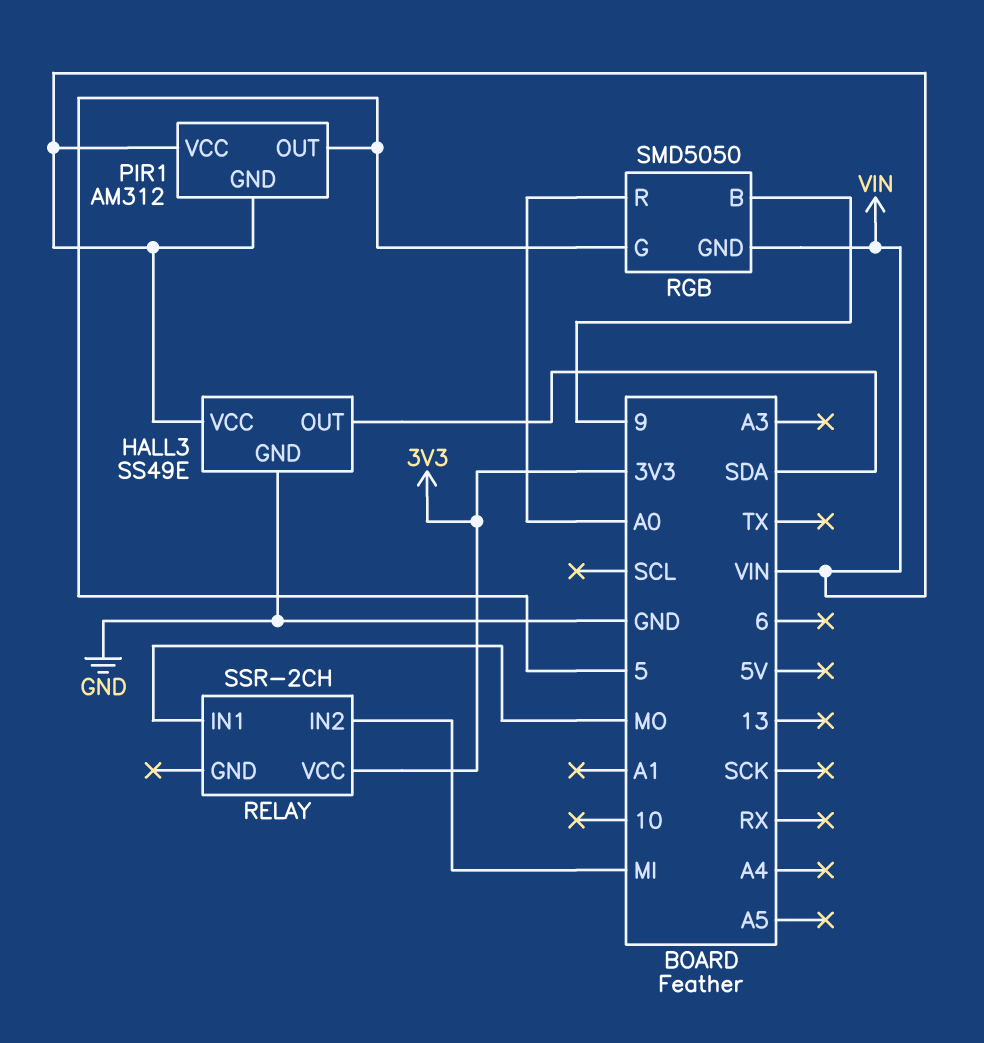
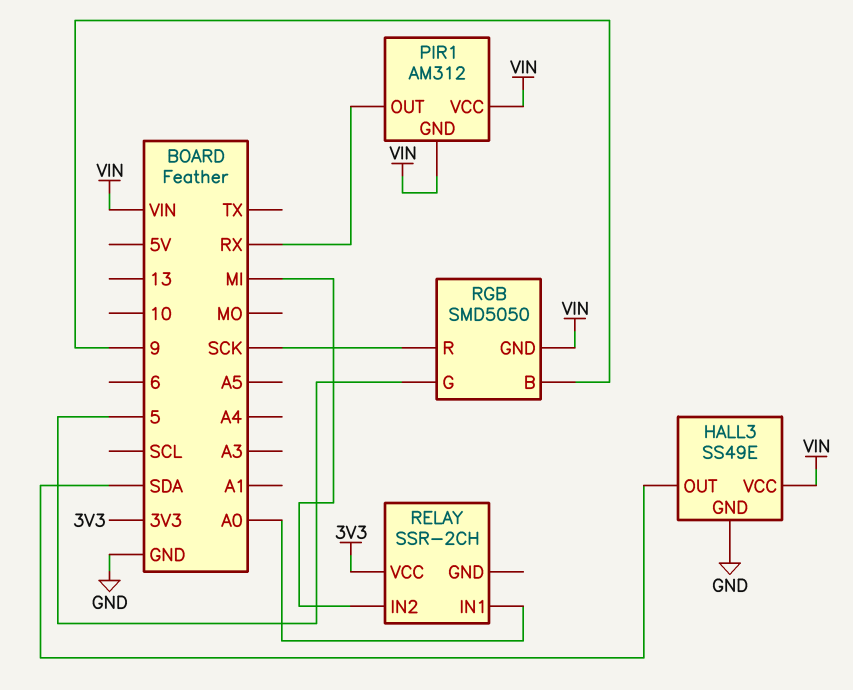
PIR1 pin OUT: 5 -> RX
RELAY pin IN1: MO -> A0
RGB pin R: A0 -> SCK

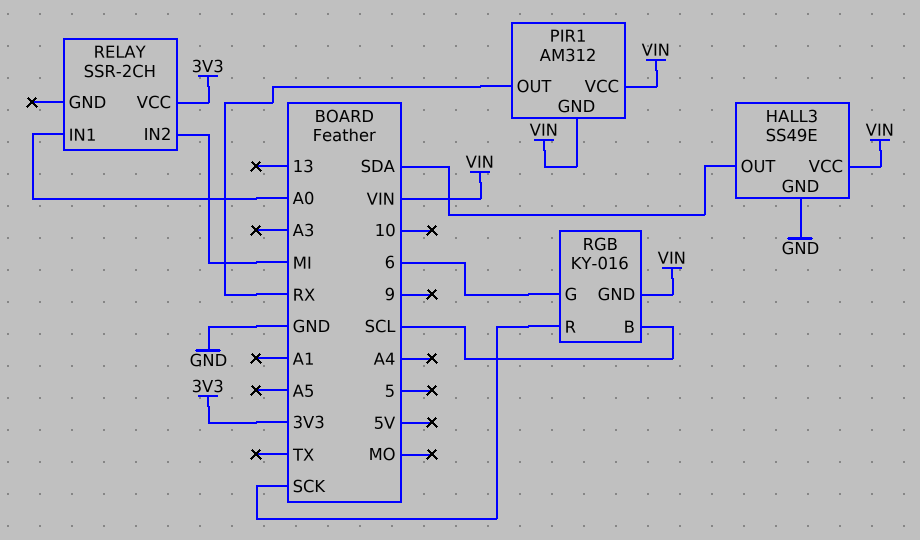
RGB: SMD5050 -> KY-016
RGB pin B: 9 -> SCL
RGB pin G: 5 -> 6

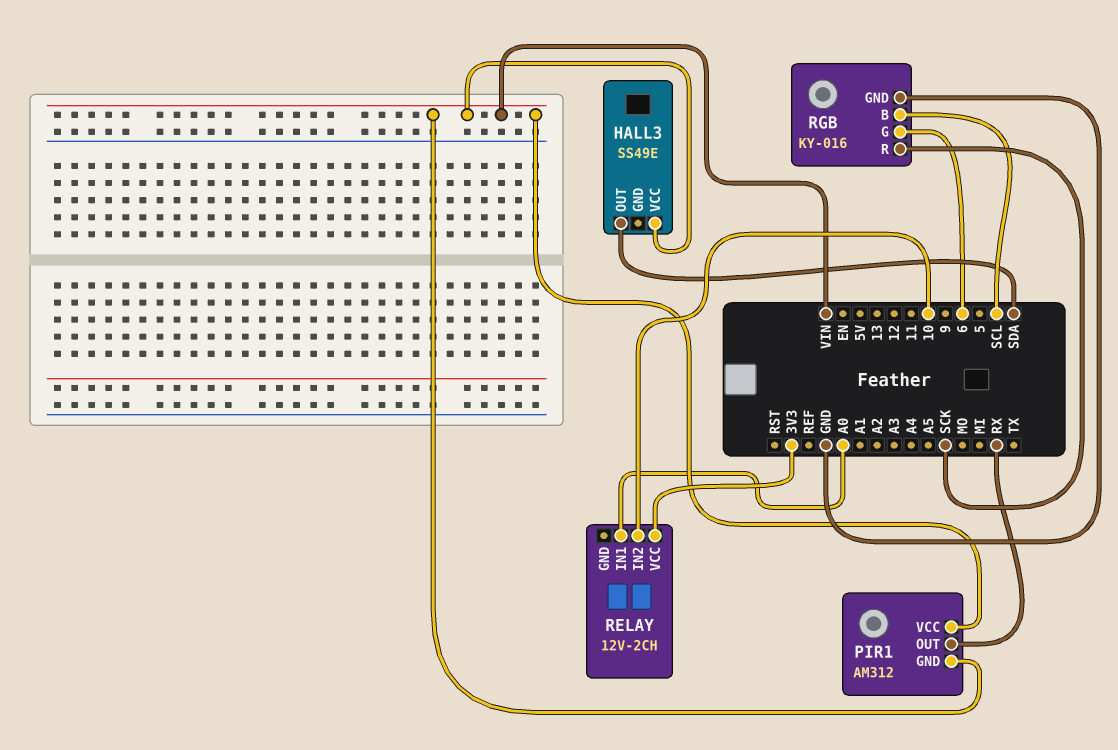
HALL3 pin GND: GND -> none
RELAY: SSR-2CH -> 12V-2CH
RELAY pin IN2: MI -> 10
RGB pin GND: VIN -> GND

